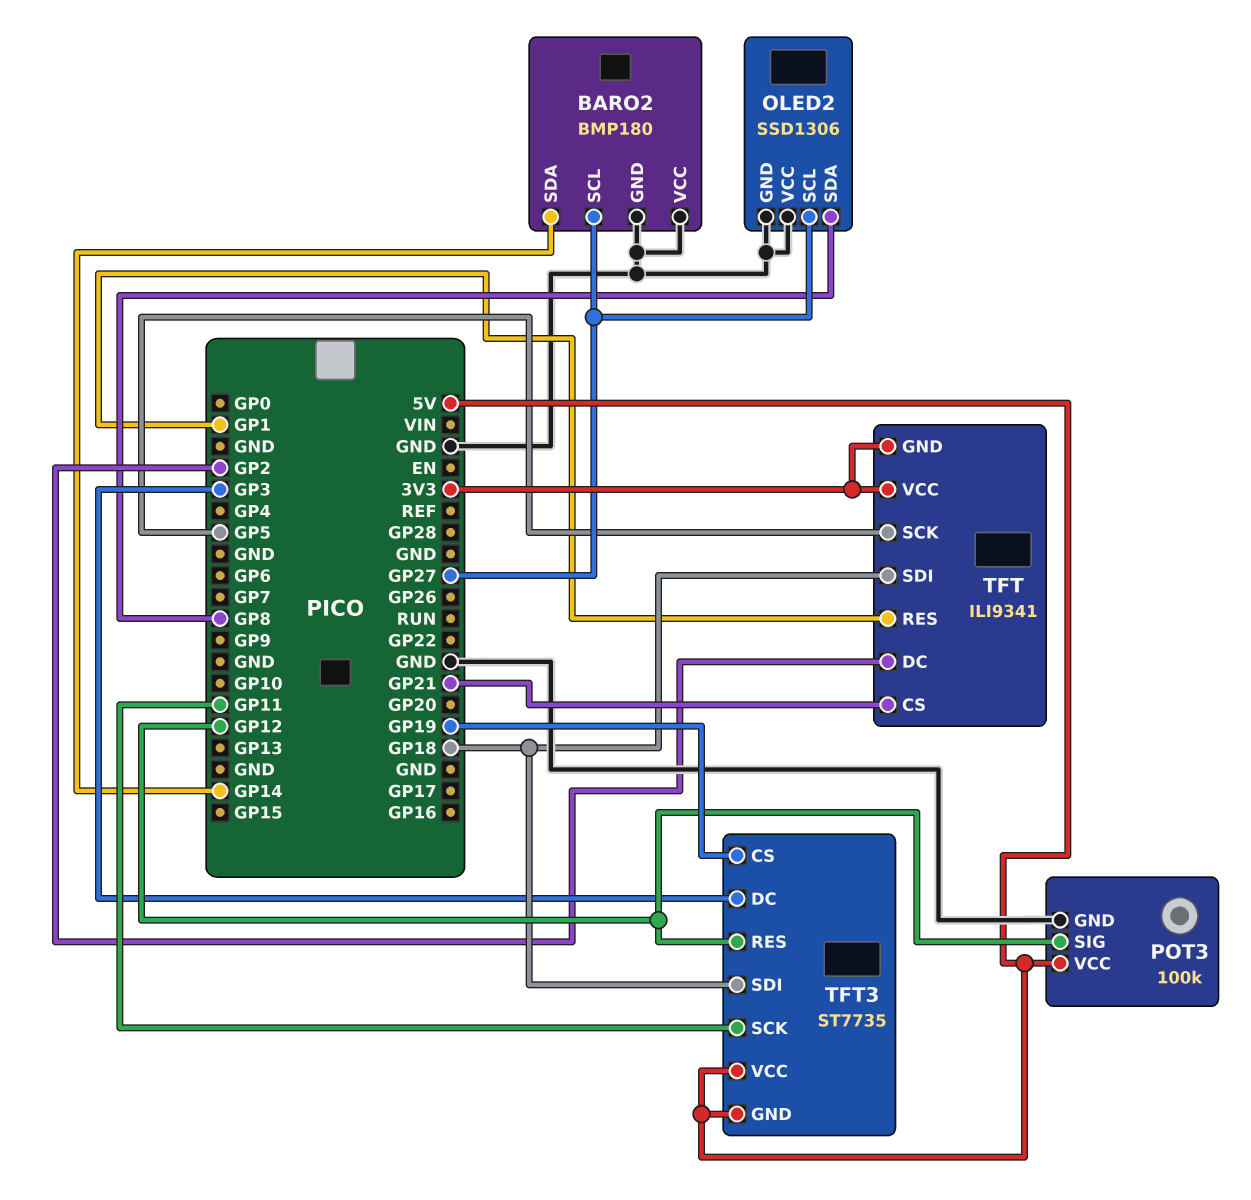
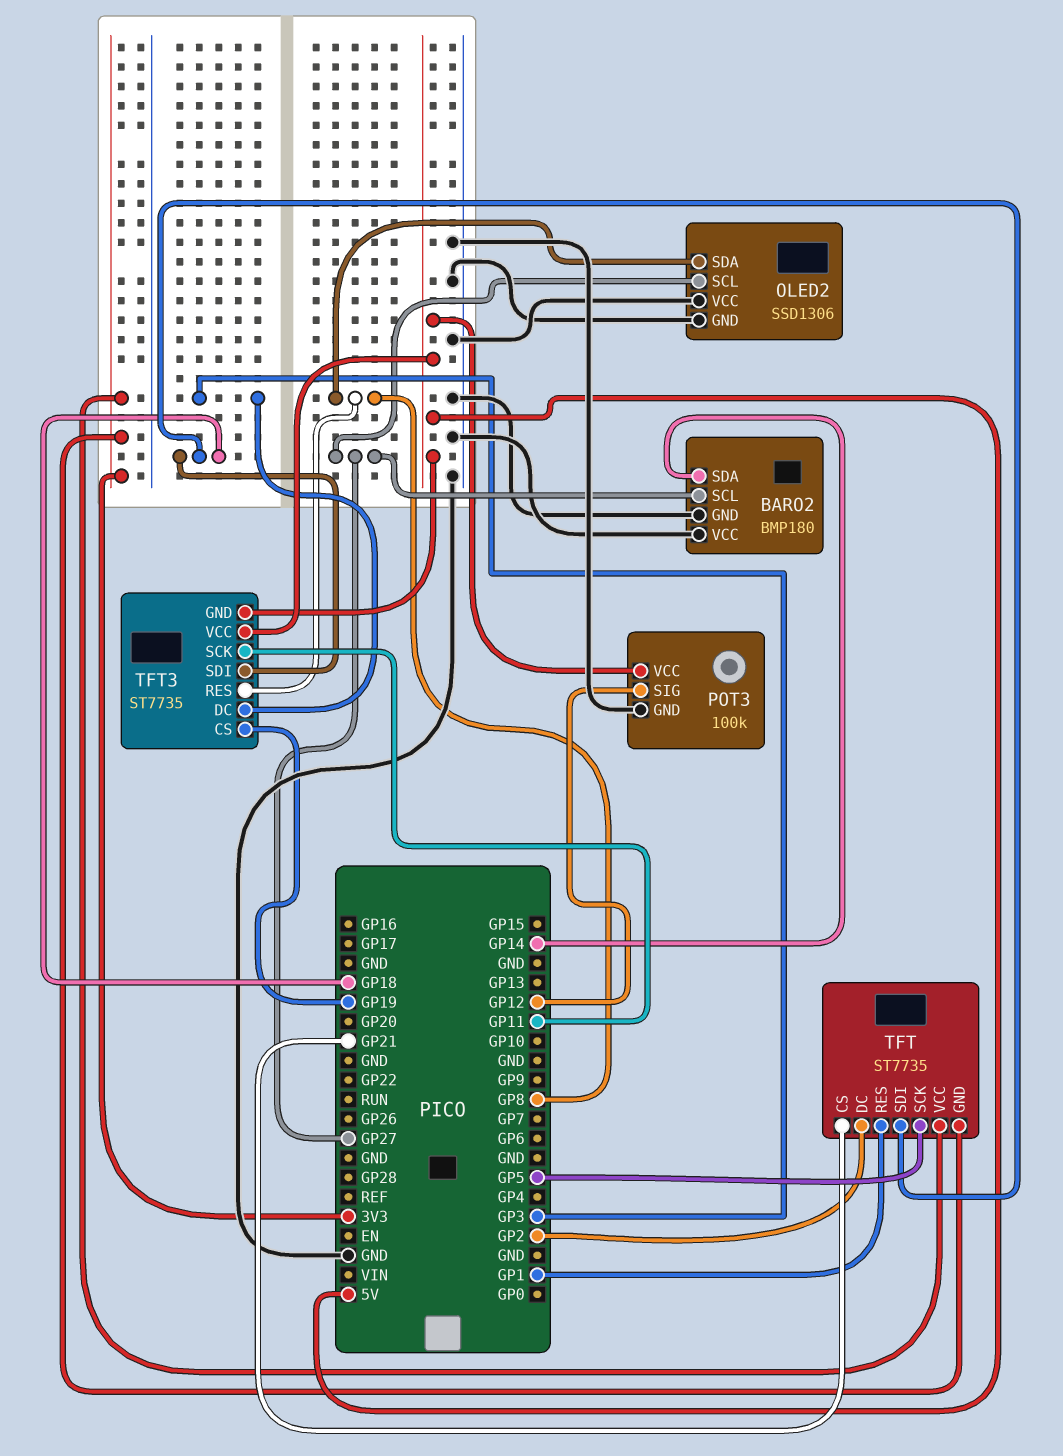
TFT: ILI9341 -> ST7735
TFT3 pin RES: GP12 -> GP8

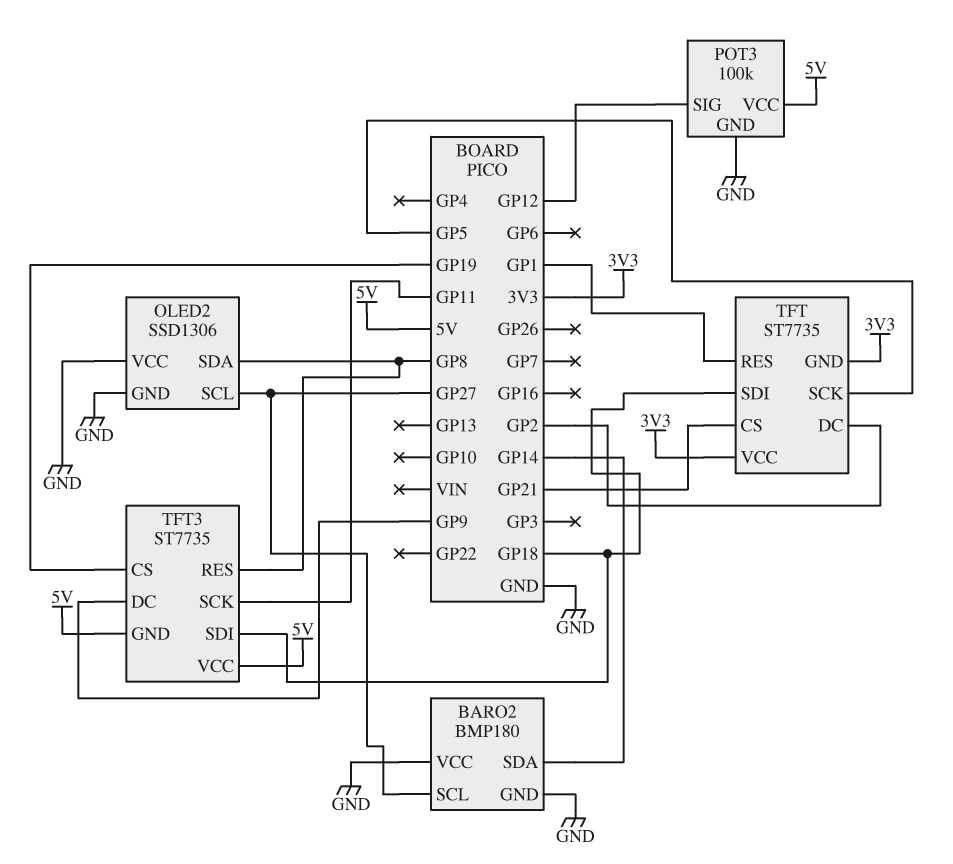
TFT3 pin DC: GP3 -> GP9

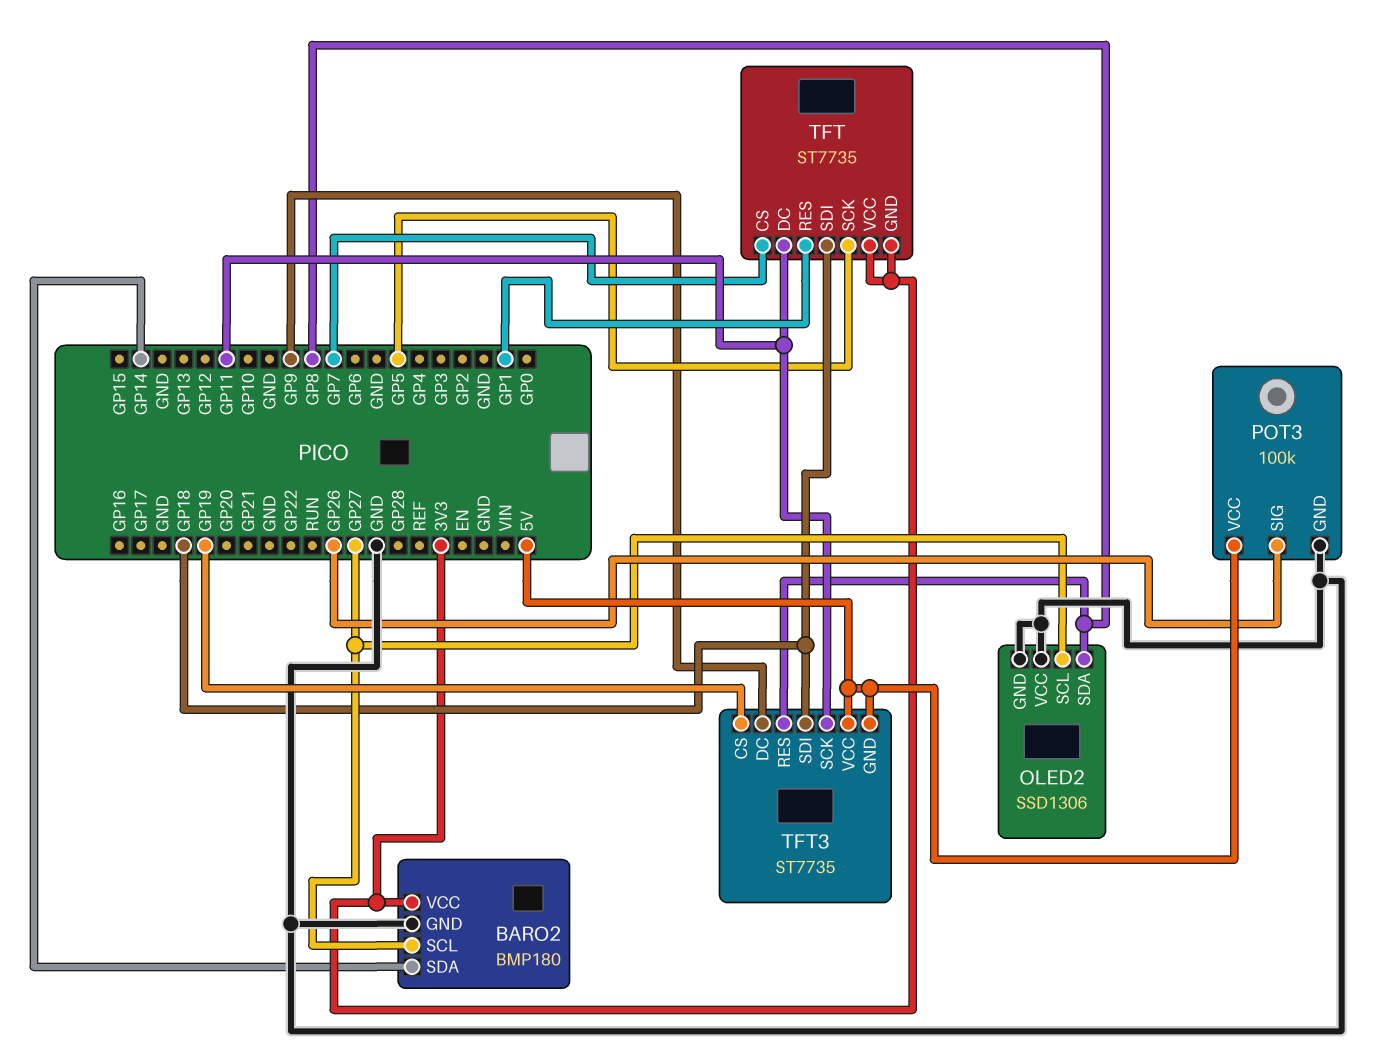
BARO2 pin VCC: GND -> 3V3
POT3 pin SIG: GP12 -> GP26
TFT pin CS: GP21 -> GP7
TFT pin DC: GP2 -> GP11

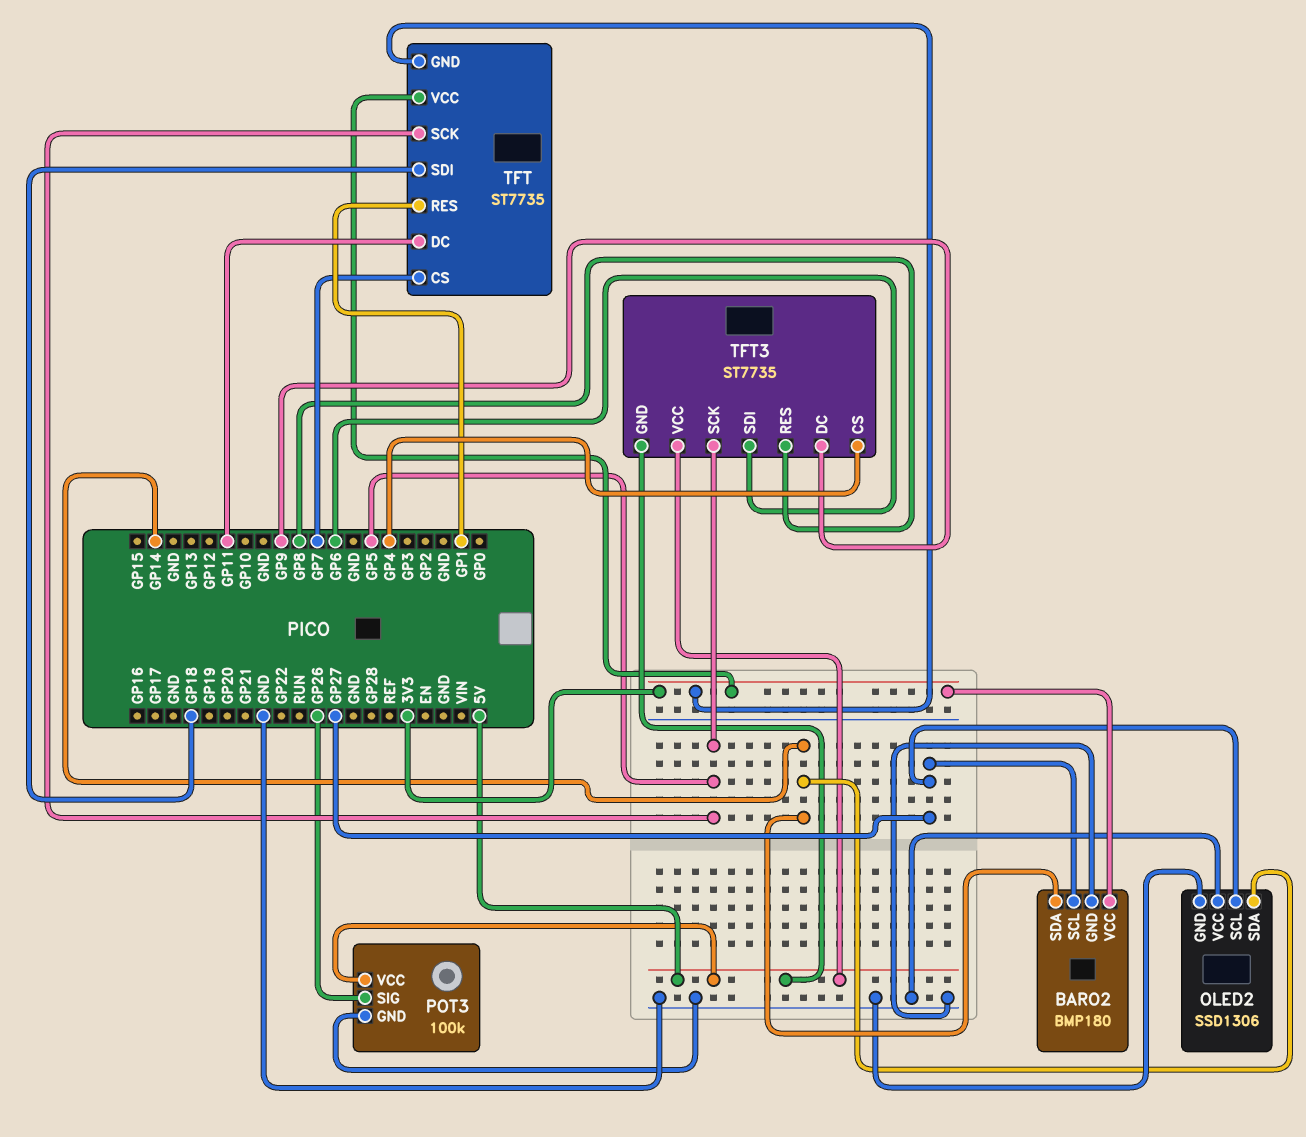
OLED2 pin SDA: GP8 -> GP14
TFT3 pin CS: GP19 -> GP4
TFT3 pin SCK: GP11 -> GP5
TFT3 pin SDI: GP18 -> GP6

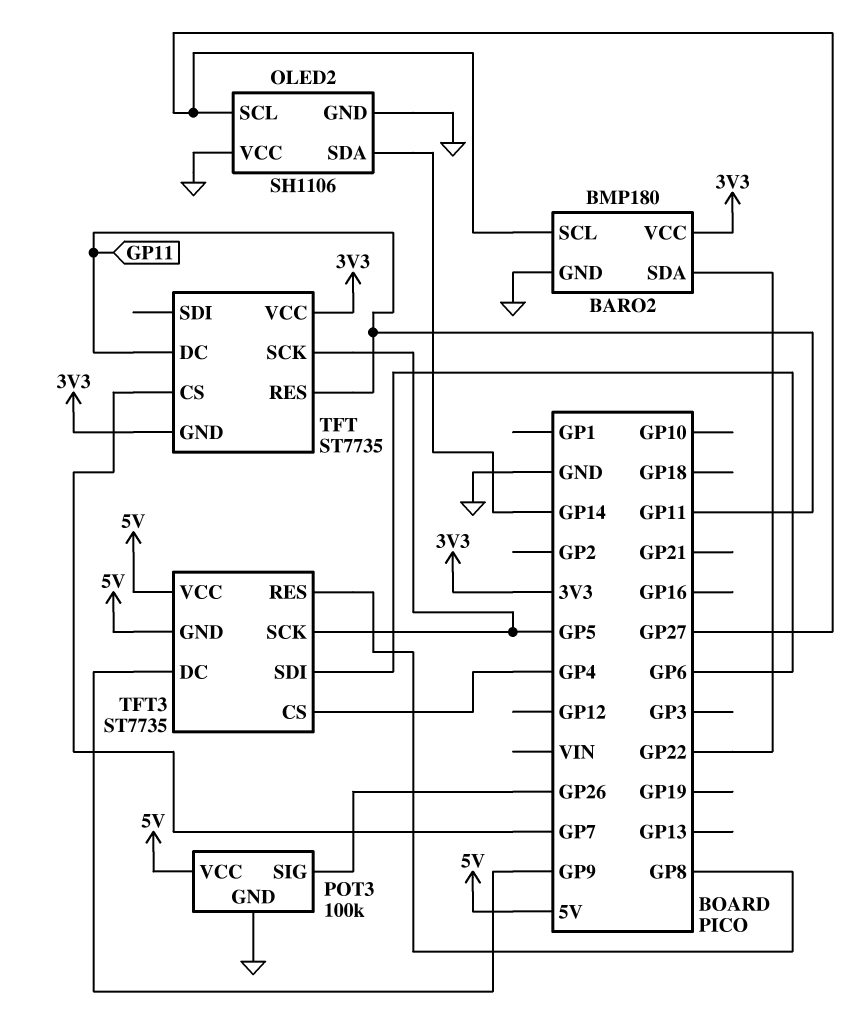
BARO2 pin SDA: GP14 -> GP22
OLED2: SSD1306 -> SH1106
TFT pin RES: GP1 -> GP11
TFT pin SDI: GP18 -> none

